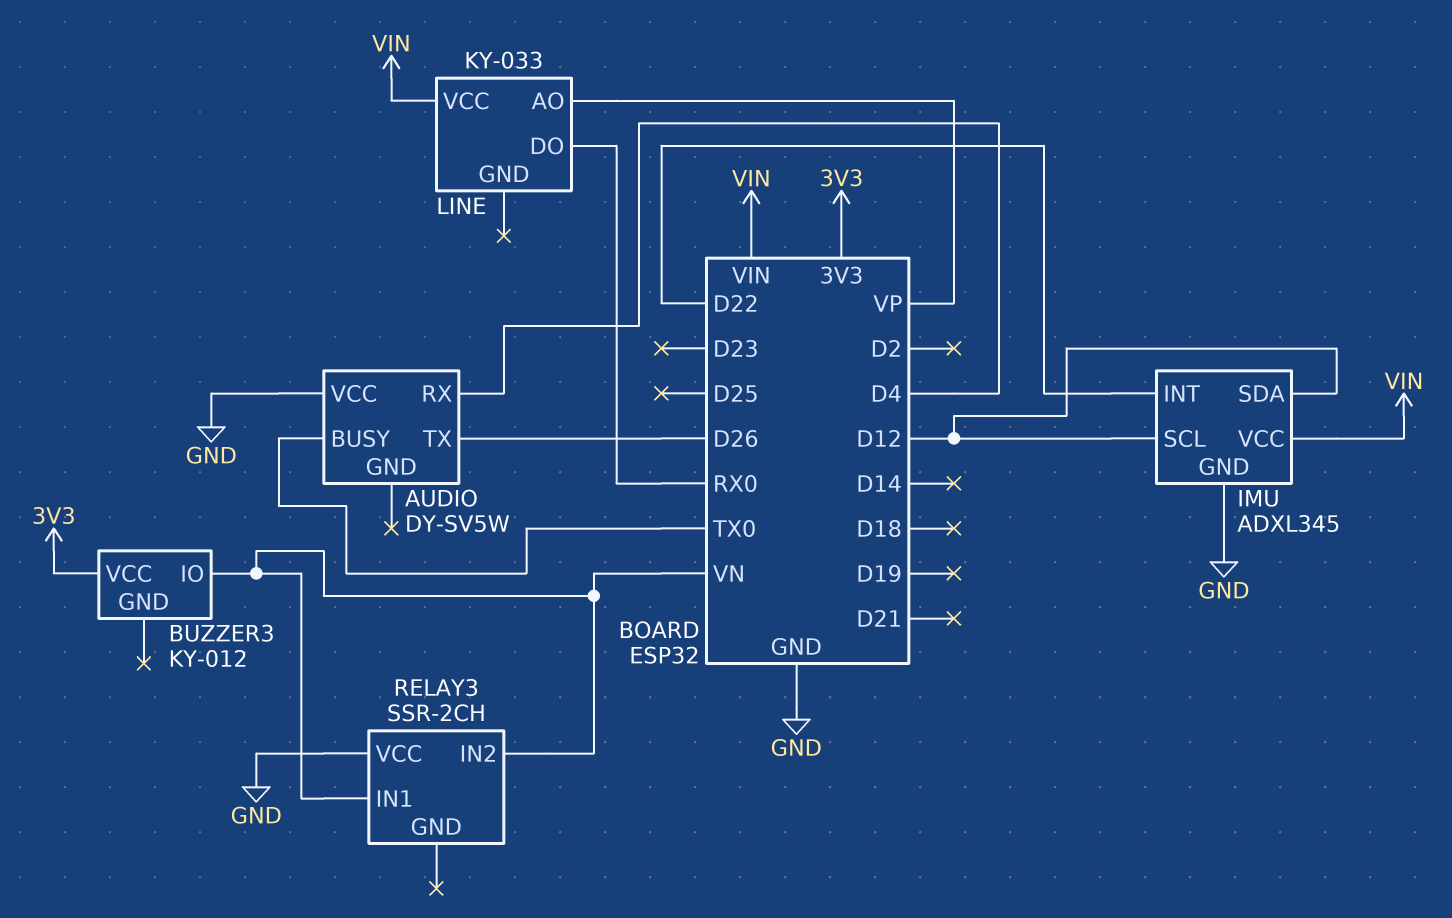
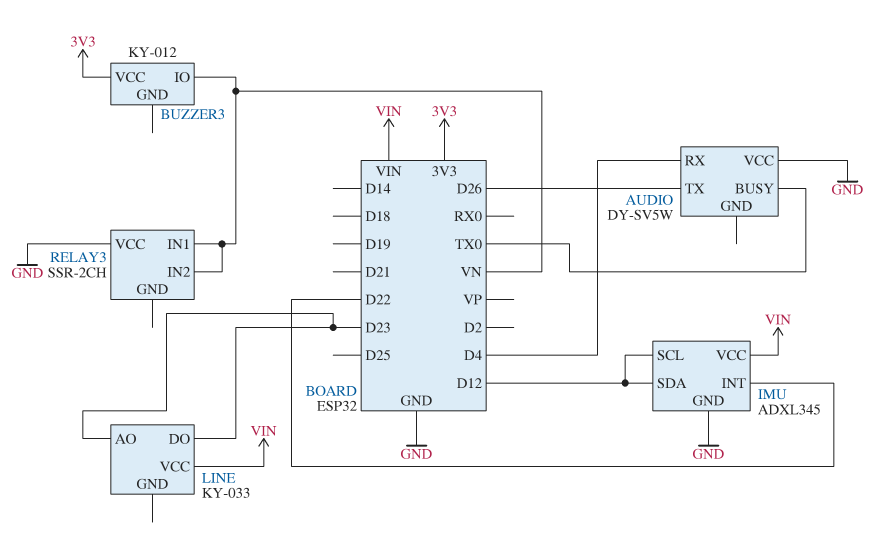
LINE pin AO: VP -> D23
LINE pin DO: RX0 -> D23

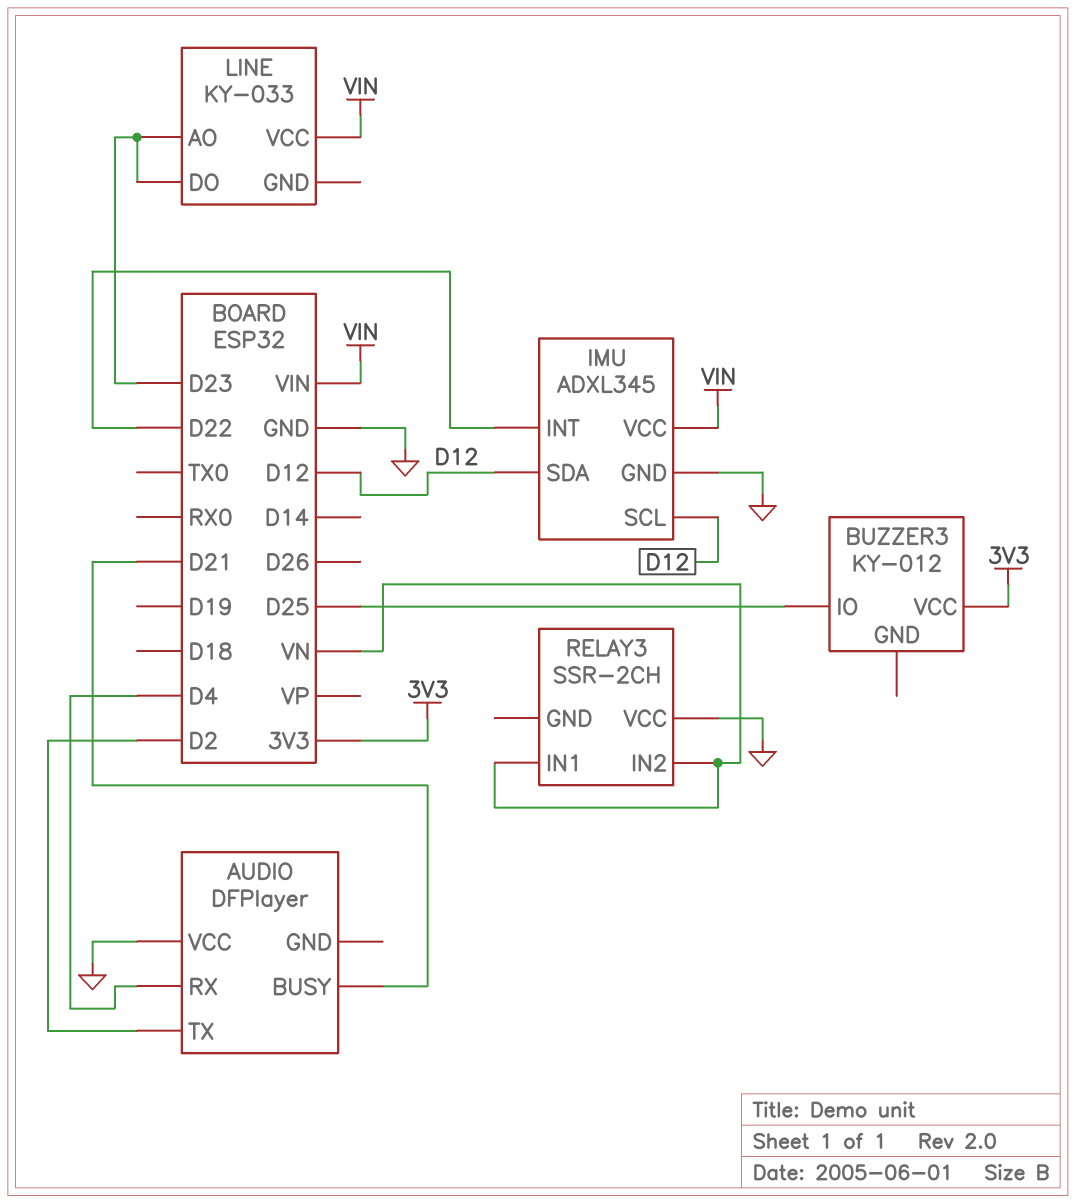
AUDIO: DY-SV5W -> DFPlayer
AUDIO pin BUSY: TX0 -> D21
AUDIO pin TX: D26 -> D2
BUZZER3 pin IO: VN -> D25

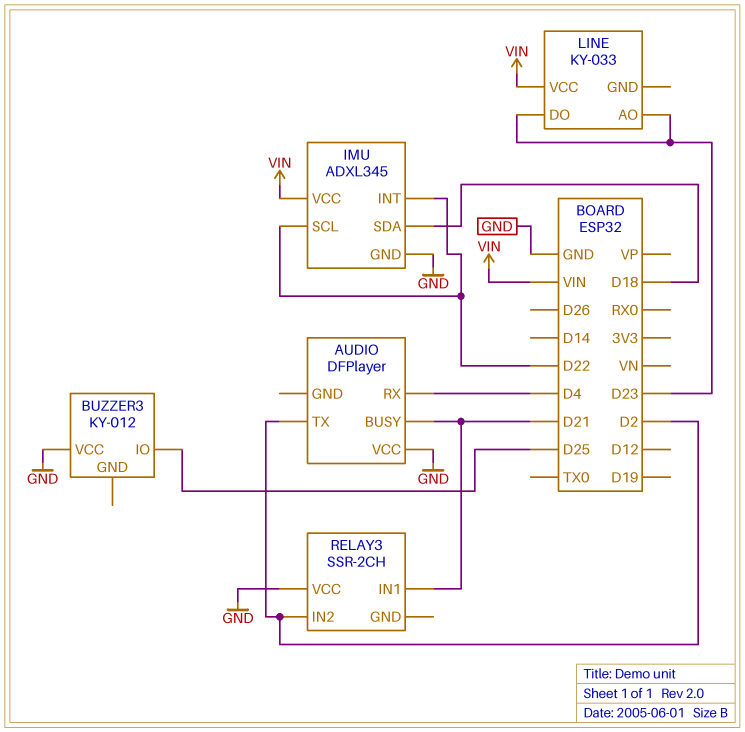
BUZZER3 pin VCC: 3V3 -> GND
IMU pin SCL: D12 -> D22
IMU pin SDA: D12 -> D18
RELAY3 pin IN1: VN -> D21
RELAY3 pin IN2: VN -> D2

